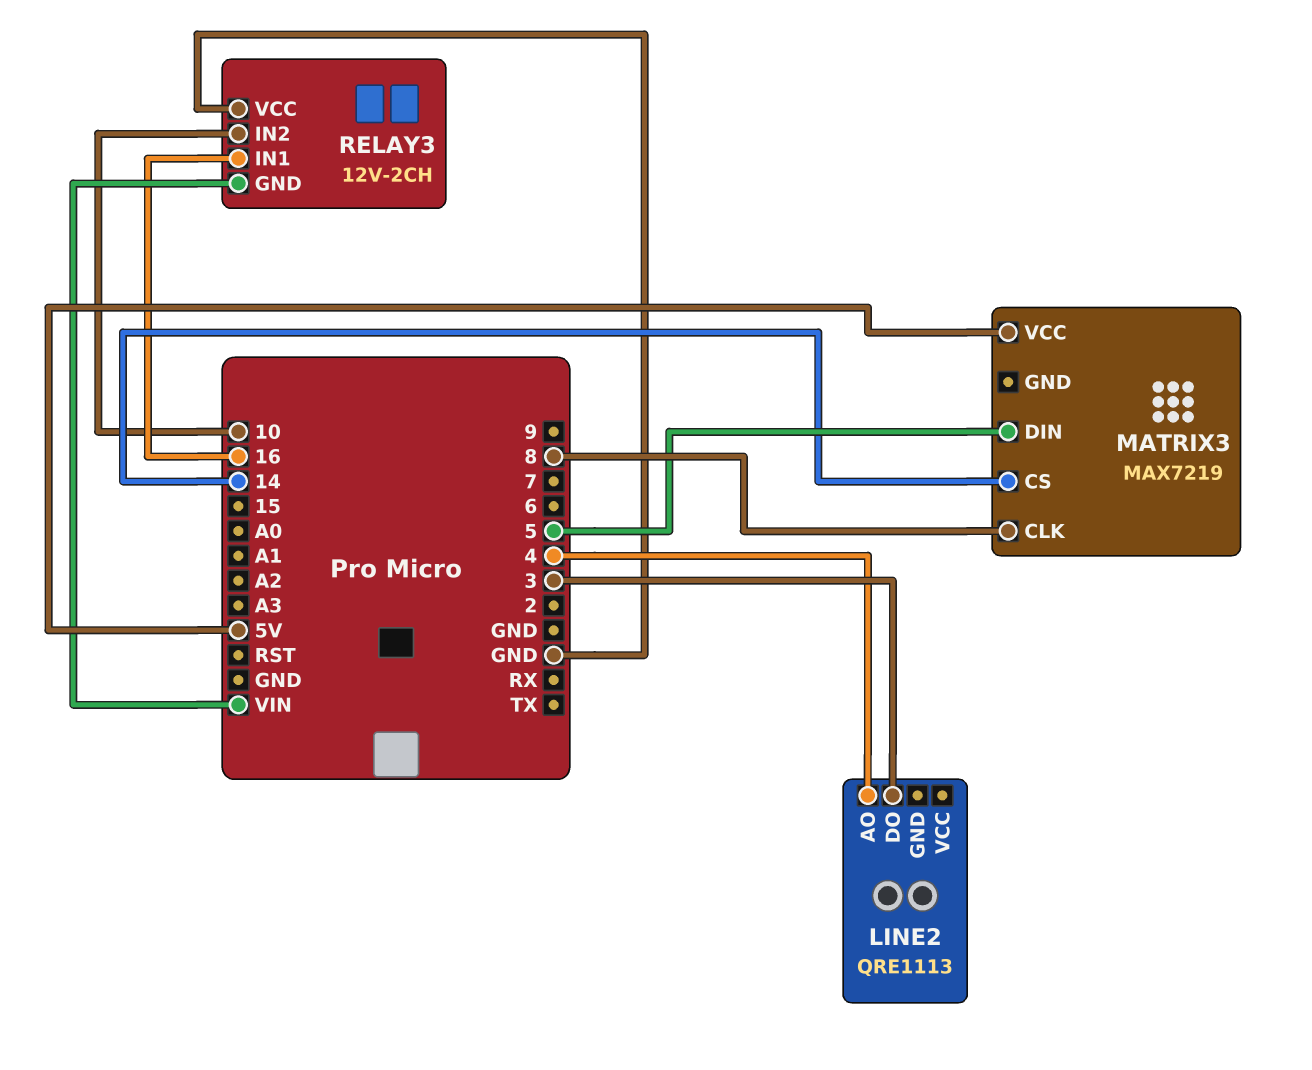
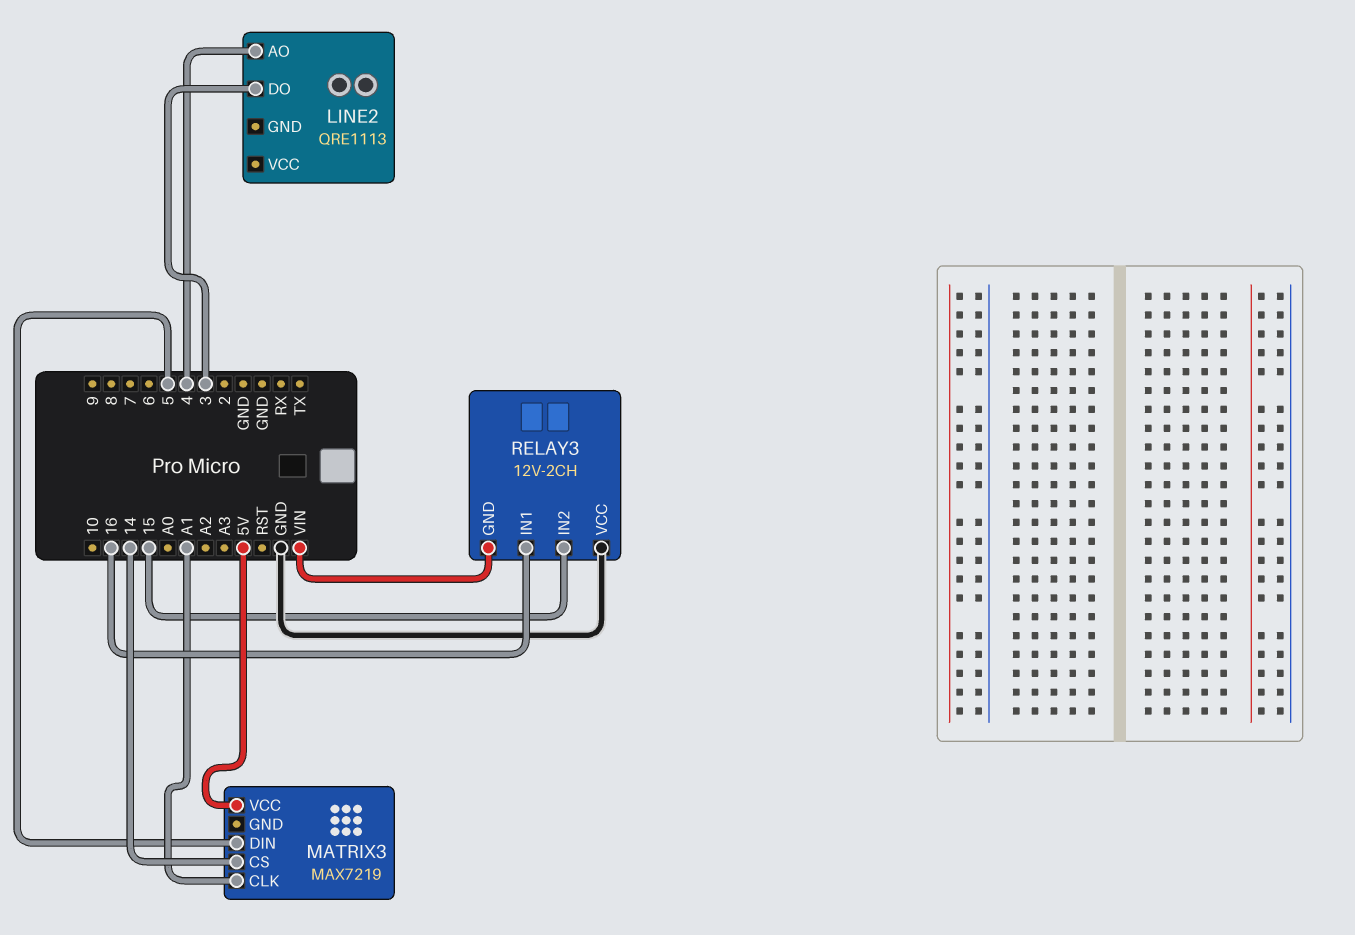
MATRIX3 pin CLK: 8 -> A1
RELAY3 pin IN2: 10 -> 15

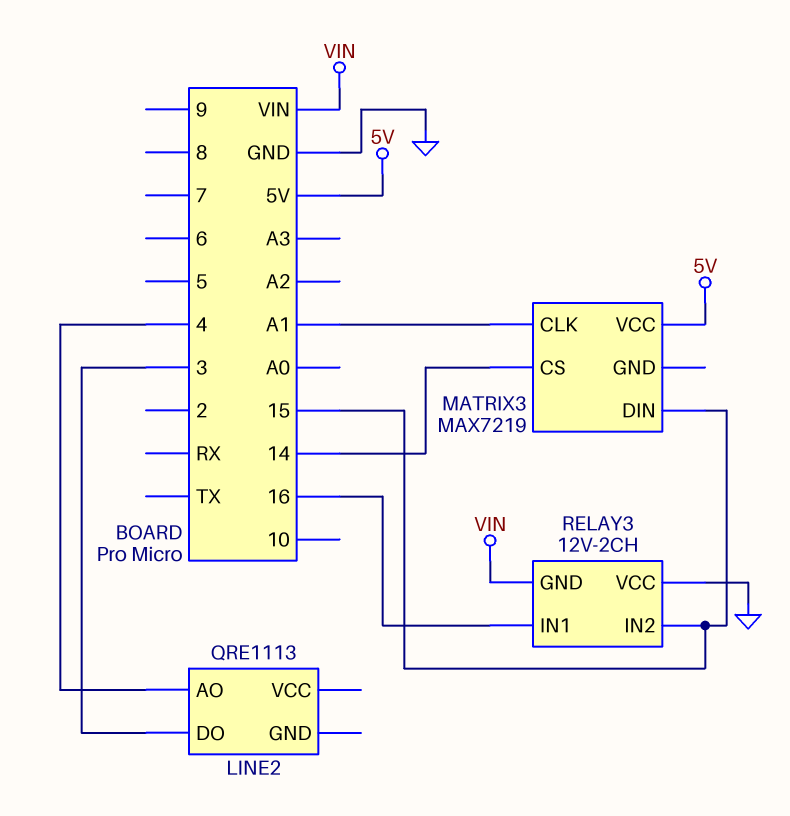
MATRIX3 pin DIN: 5 -> 15

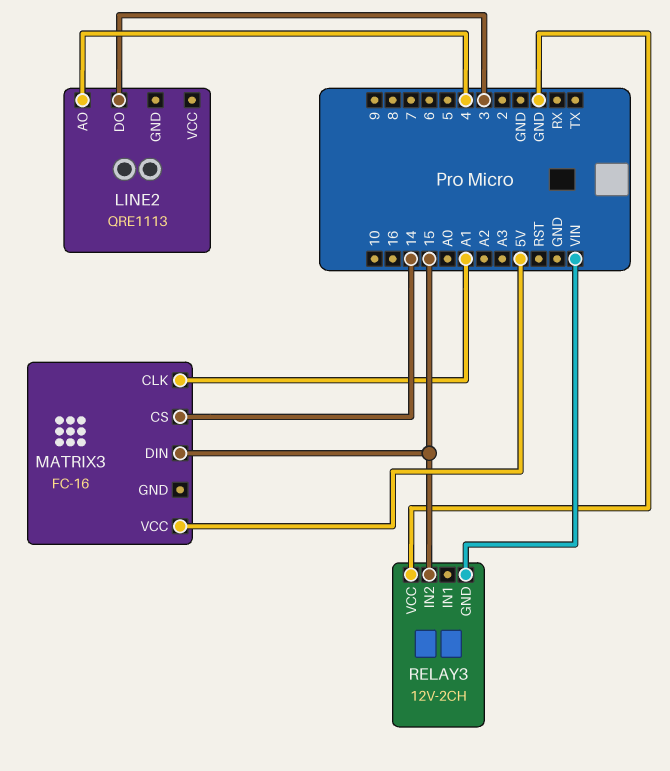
MATRIX3: MAX7219 -> FC-16
RELAY3 pin IN1: 16 -> none

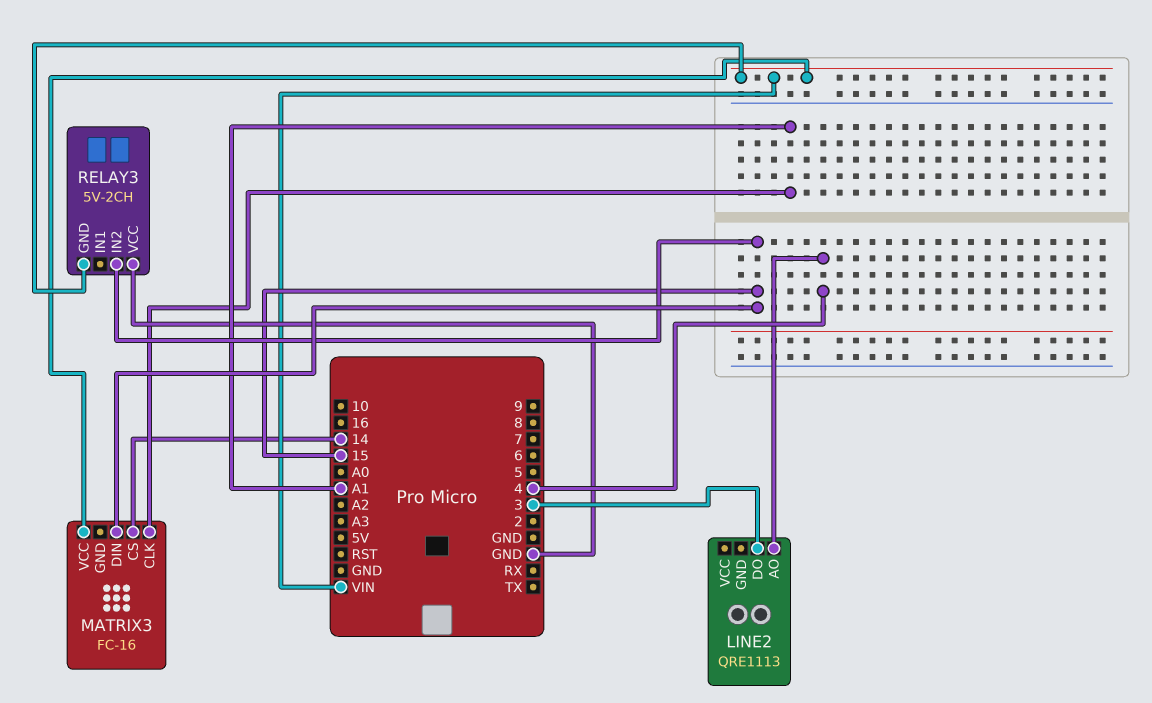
MATRIX3 pin VCC: 5V -> VIN
RELAY3: 12V-2CH -> 5V-2CH

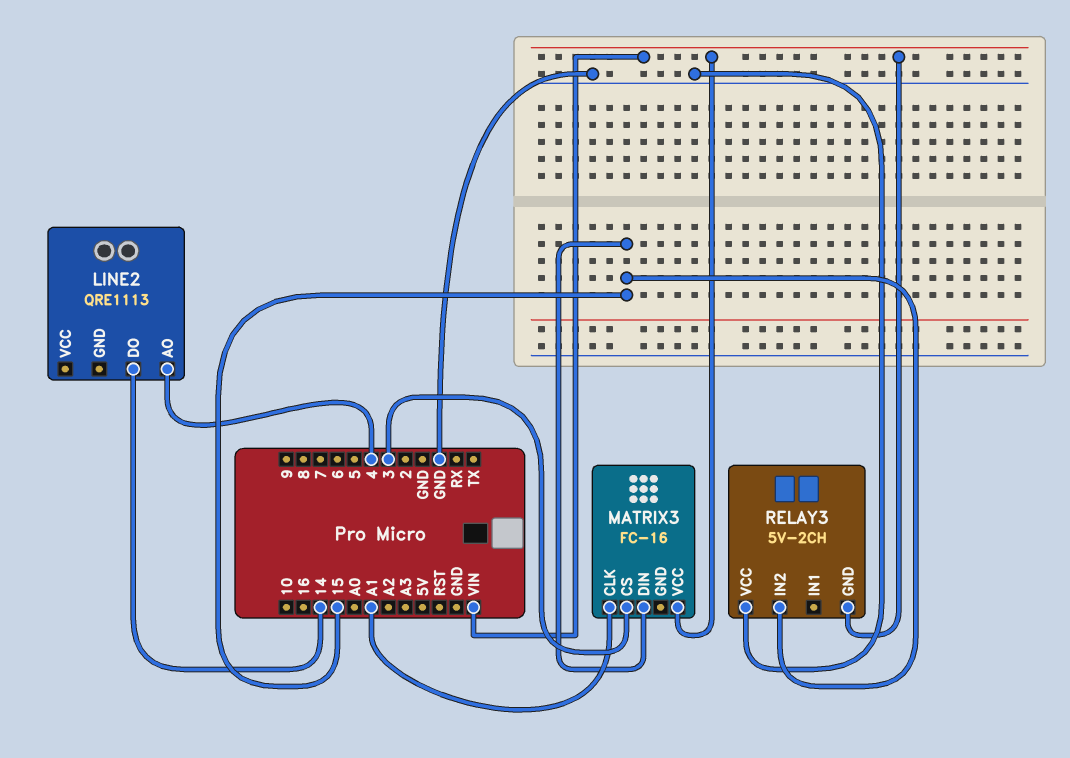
LINE2 pin DO: 3 -> 14
MATRIX3 pin CS: 14 -> 3

